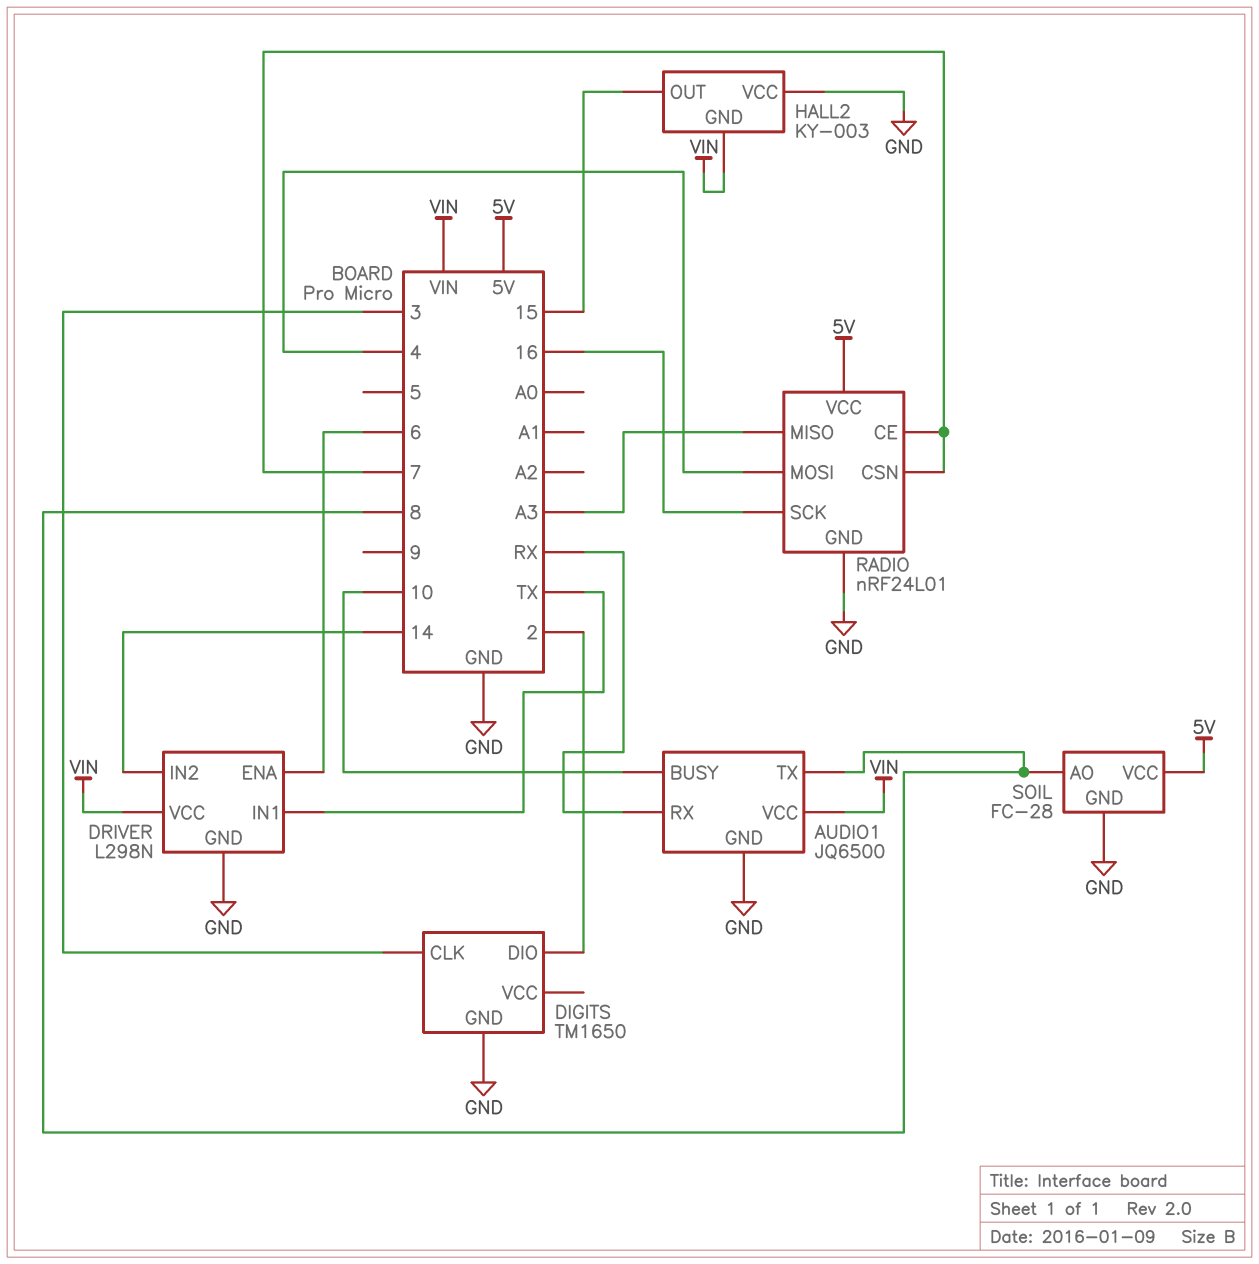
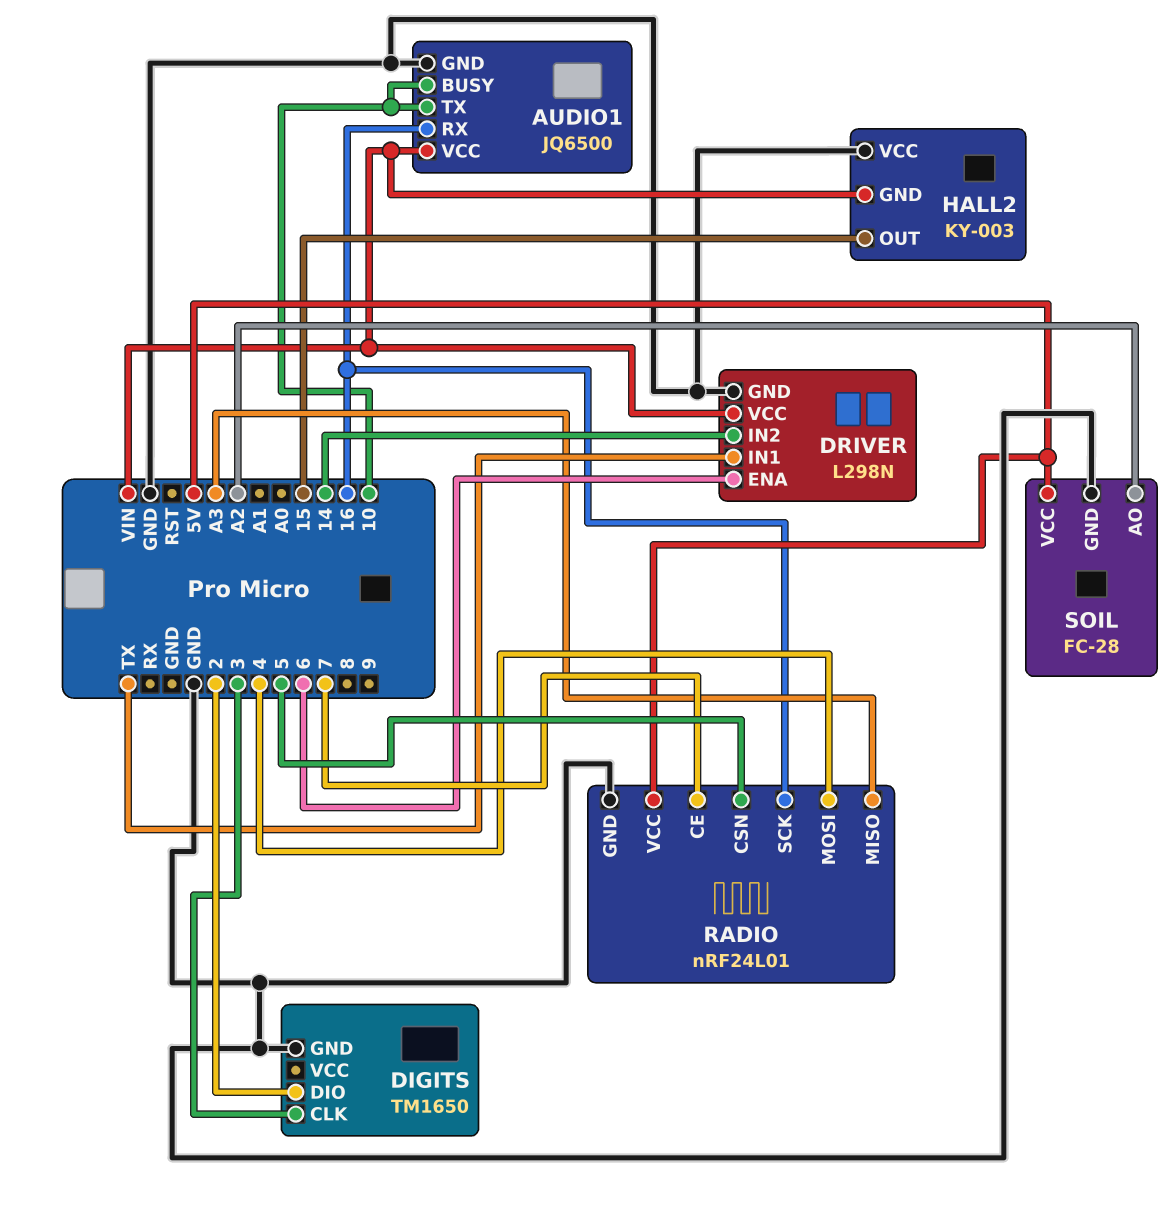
AUDIO1 pin RX: RX -> 16
AUDIO1 pin TX: 8 -> 10
RADIO pin CSN: 7 -> 5
SOIL pin AO: 8 -> A2

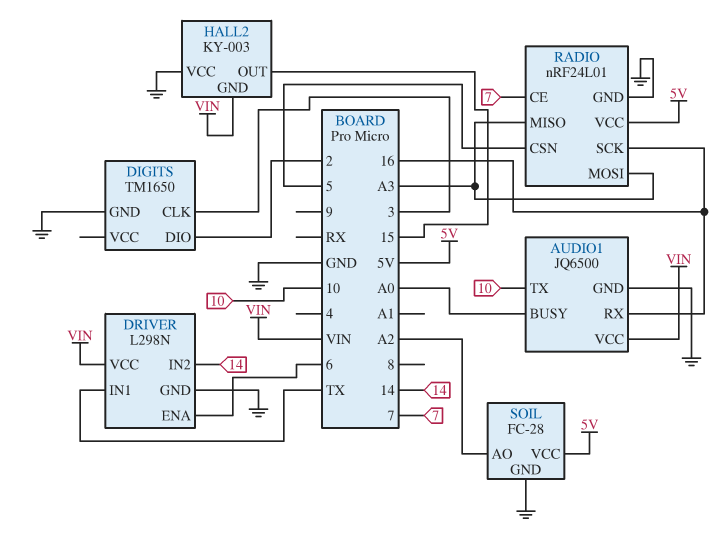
AUDIO1 pin BUSY: 10 -> A0
RADIO pin MOSI: 4 -> A3

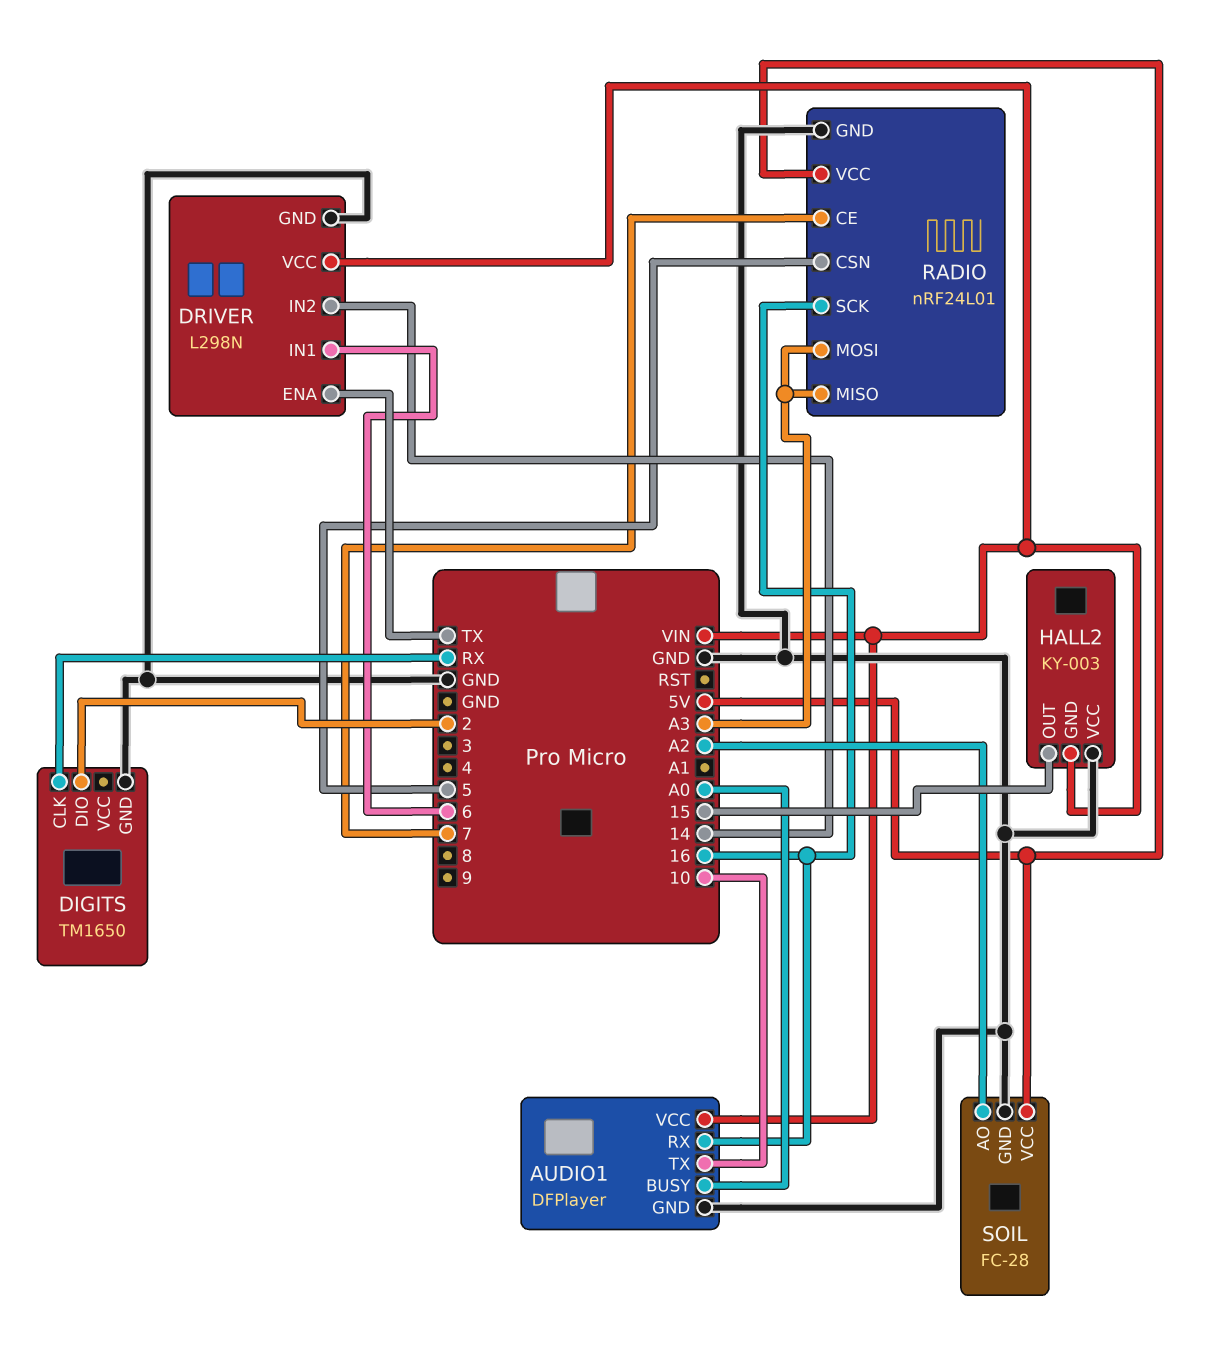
AUDIO1: JQ6500 -> DFPlayer
DIGITS pin CLK: 3 -> RX
DRIVER pin ENA: 6 -> TX
DRIVER pin IN1: TX -> 6

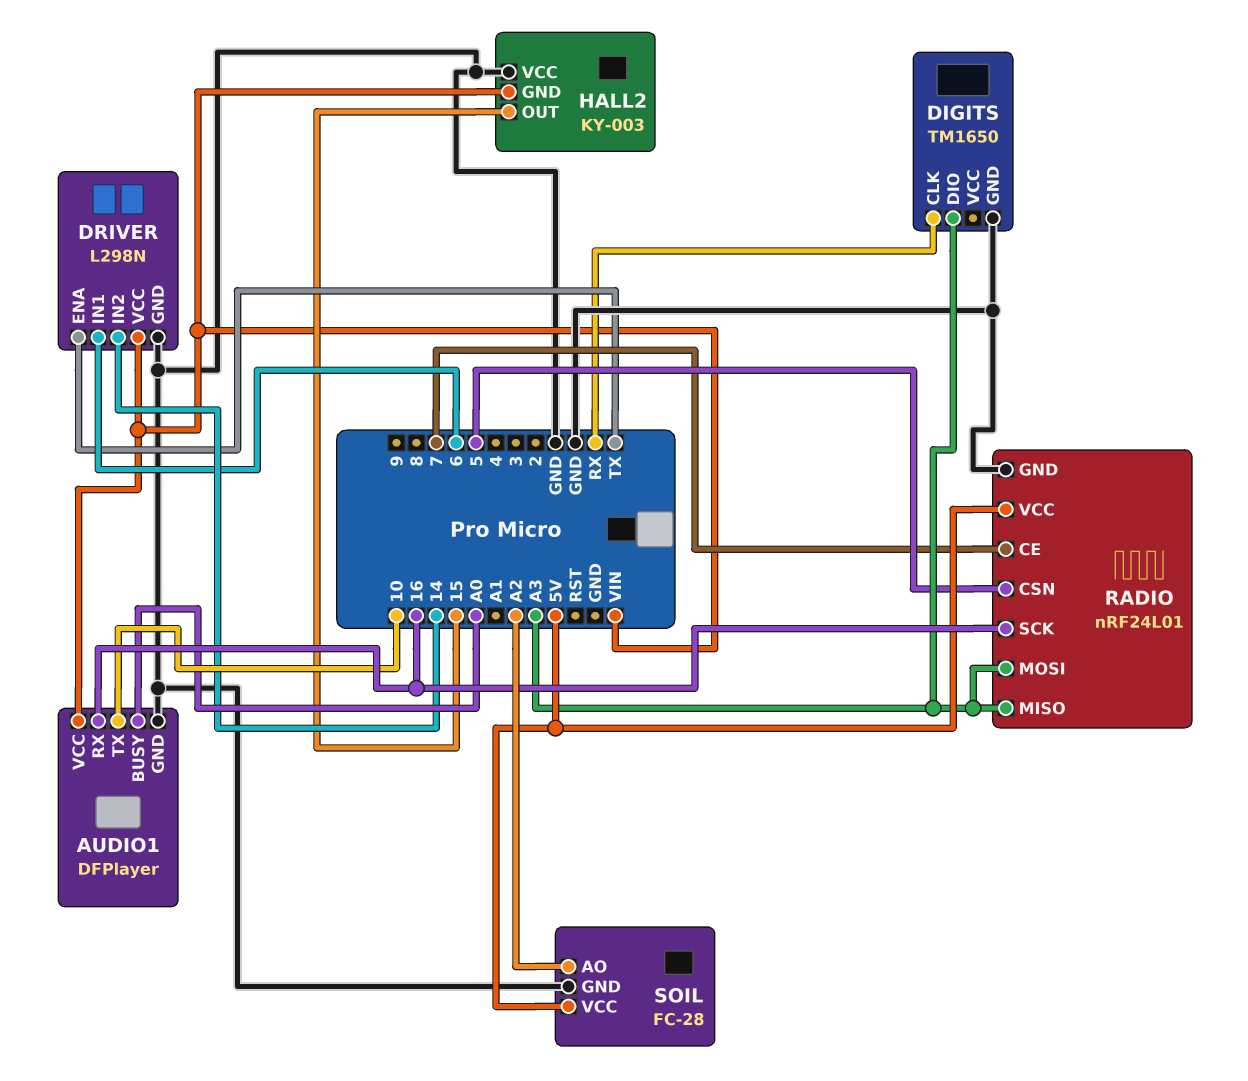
DIGITS pin DIO: 2 -> A3

